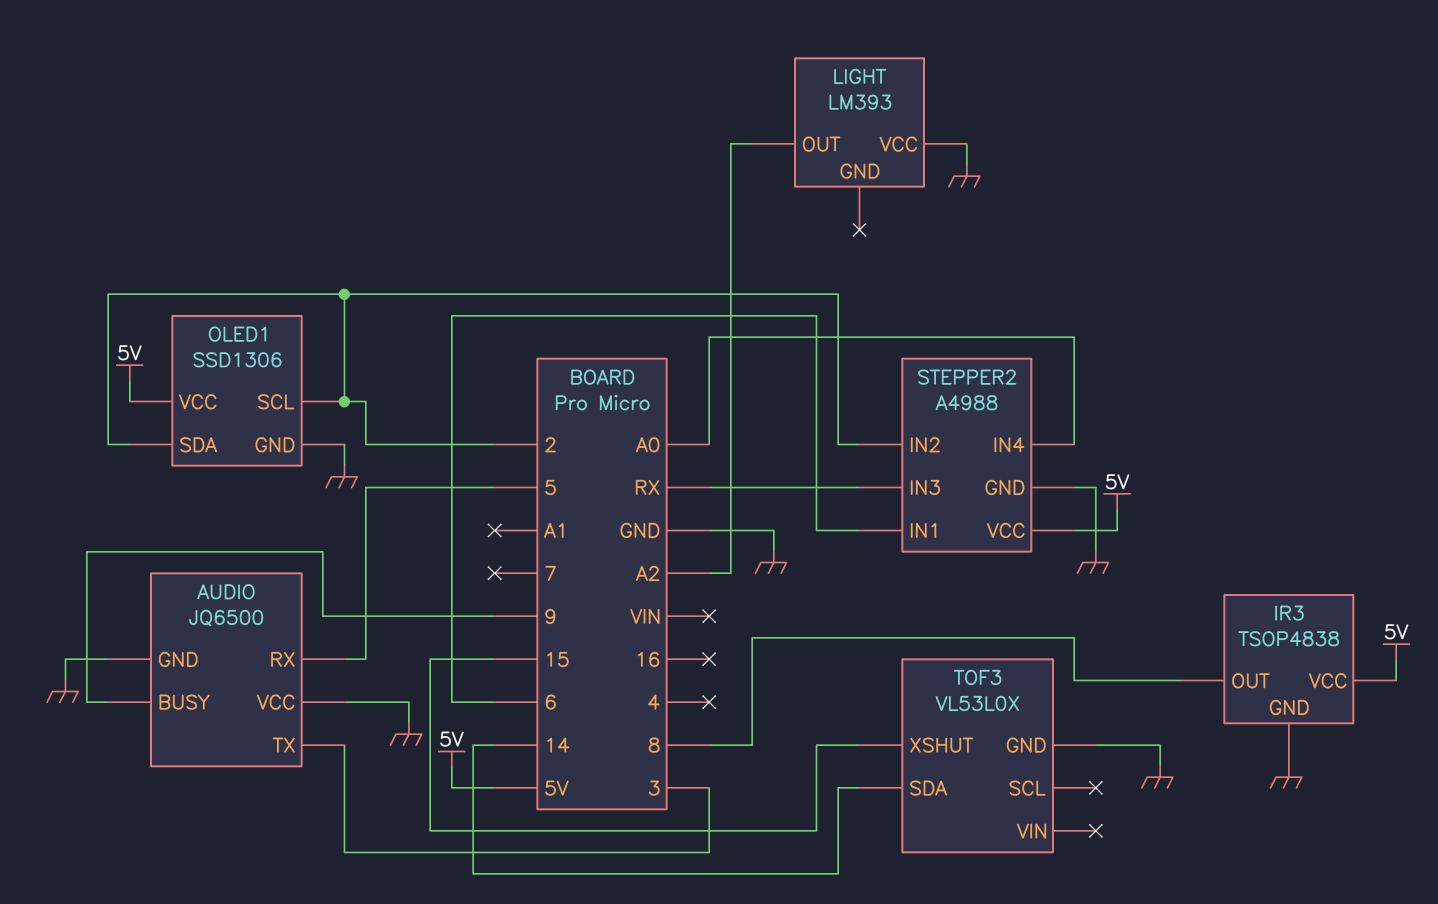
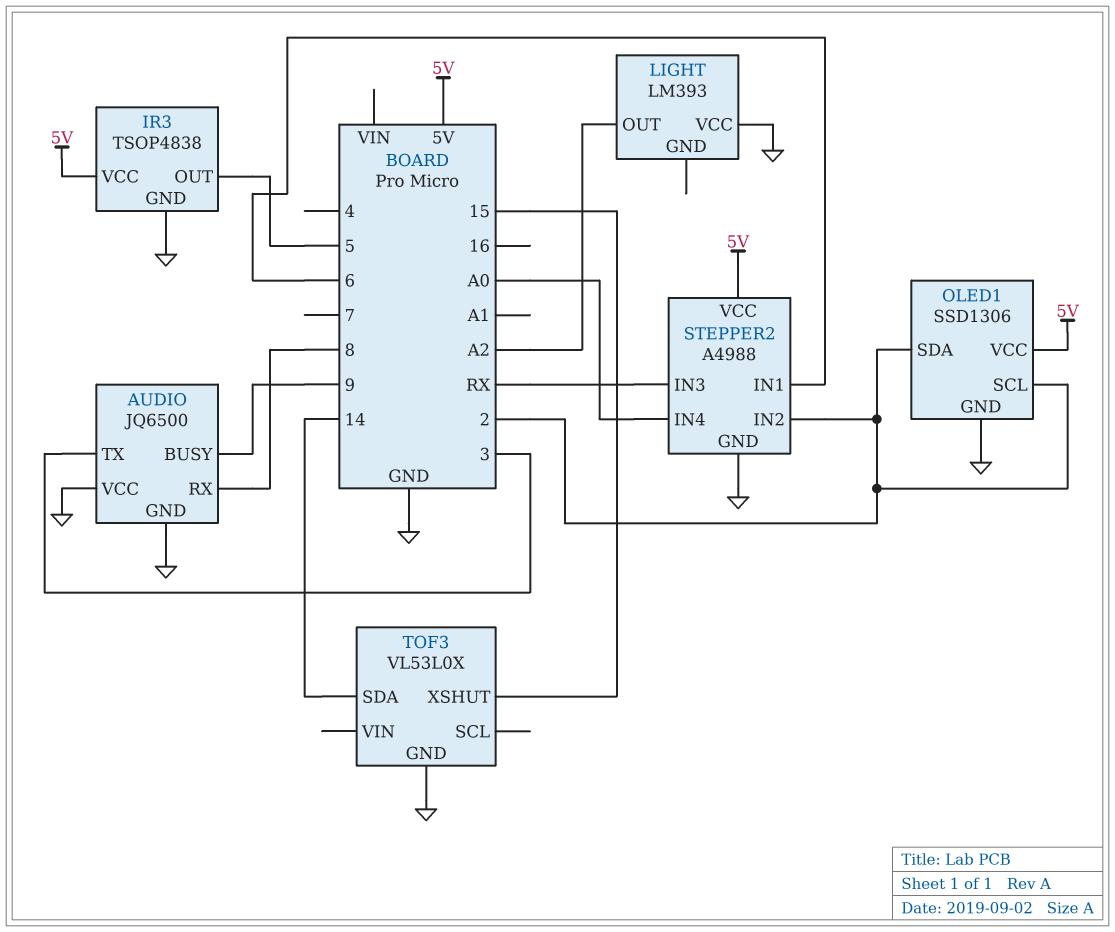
AUDIO pin RX: 5 -> 8
IR3 pin OUT: 8 -> 5

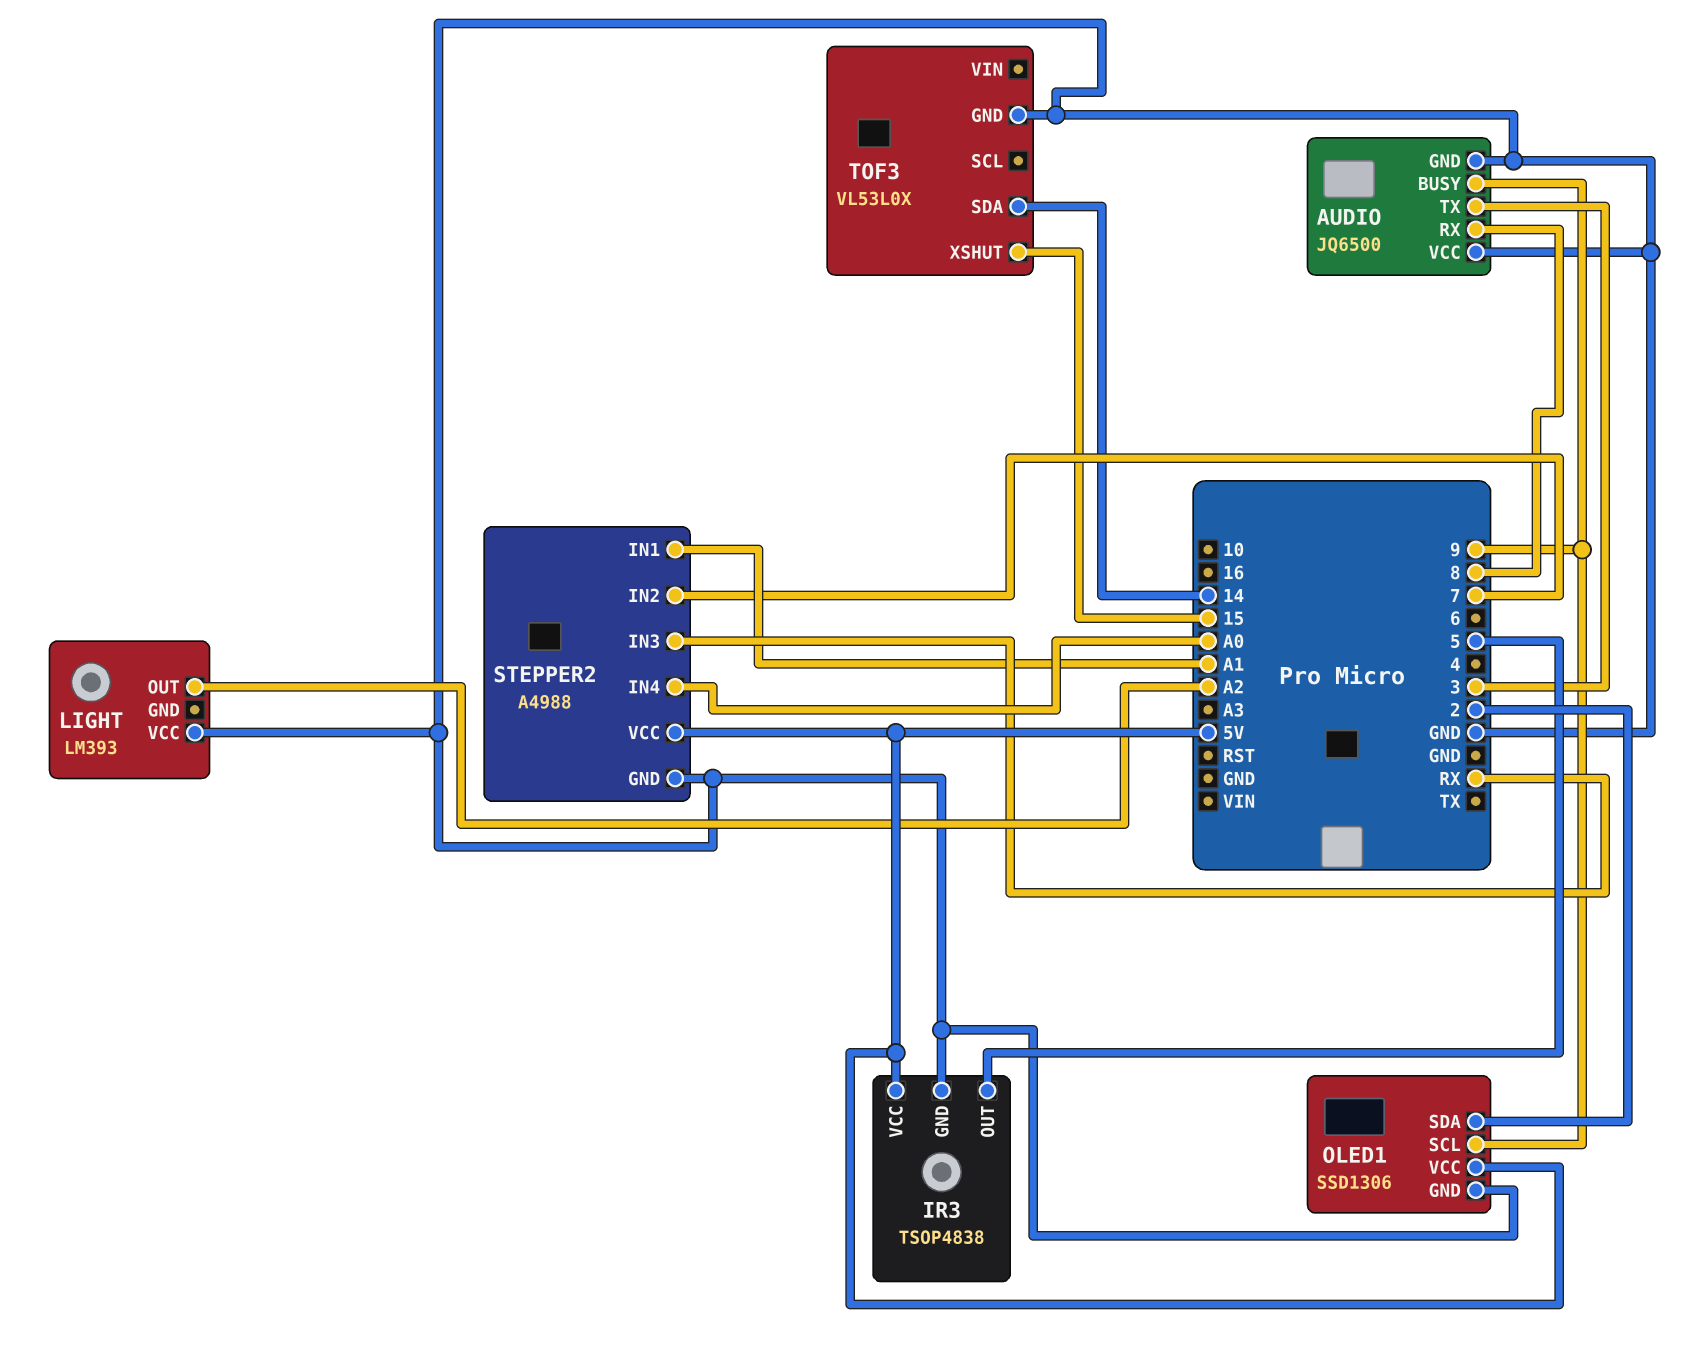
OLED1 pin SCL: 2 -> 9
STEPPER2 pin IN1: 6 -> A1
STEPPER2 pin IN2: 2 -> 7

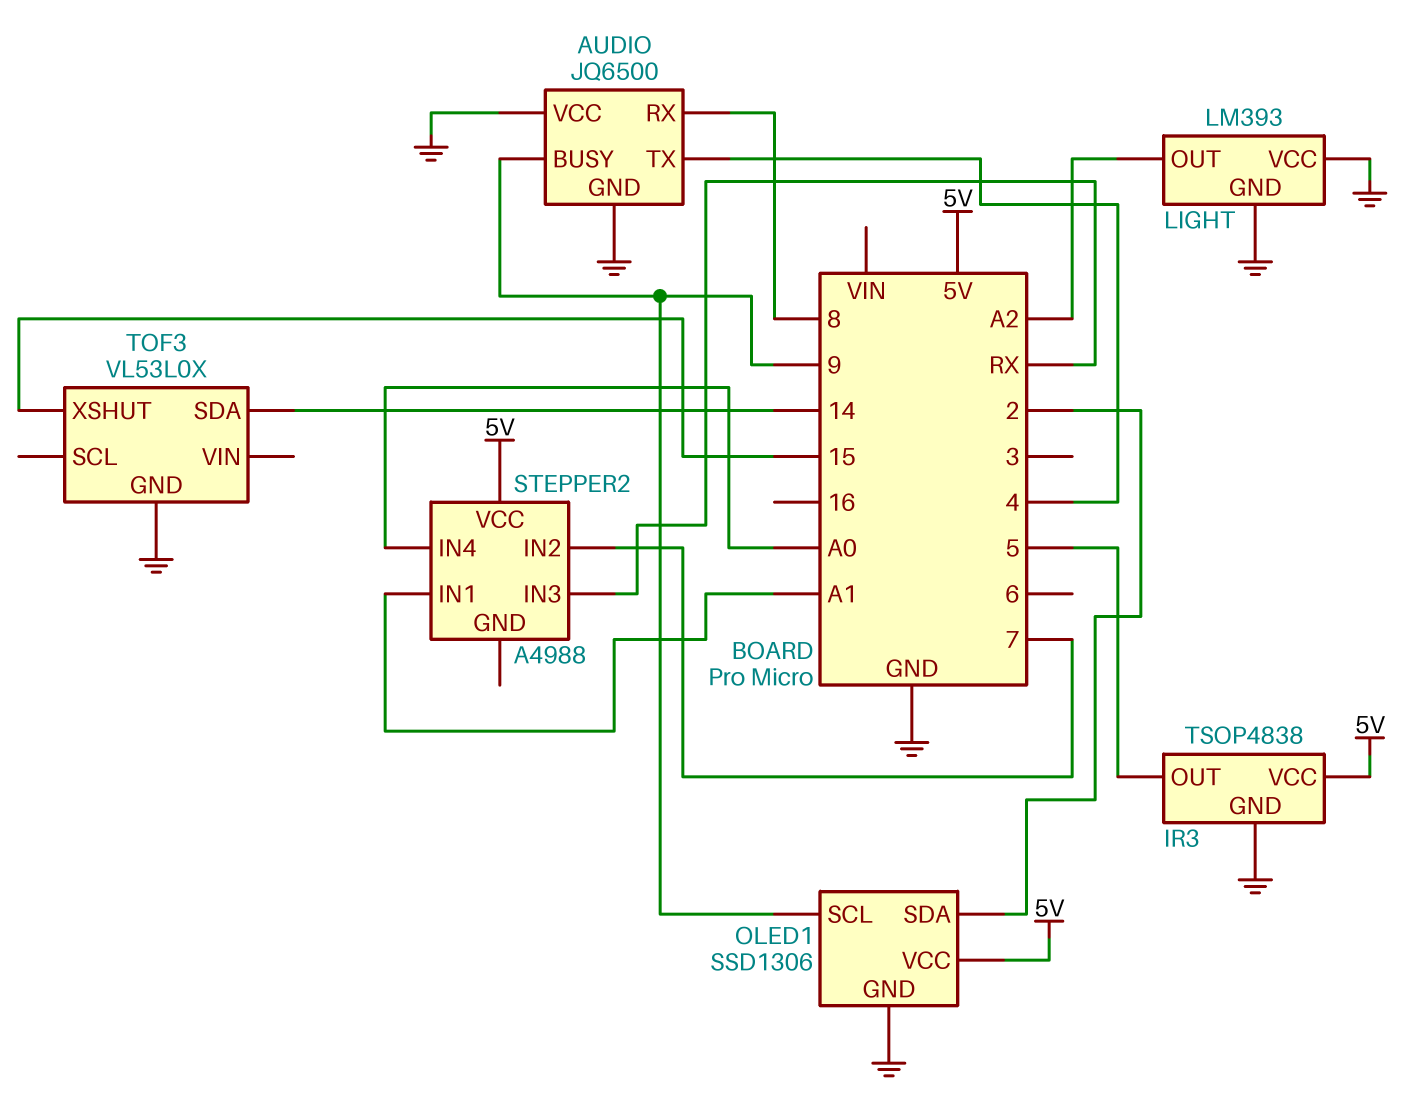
AUDIO pin TX: 3 -> 4
LIGHT pin GND: none -> GND
STEPPER2 pin GND: GND -> none

